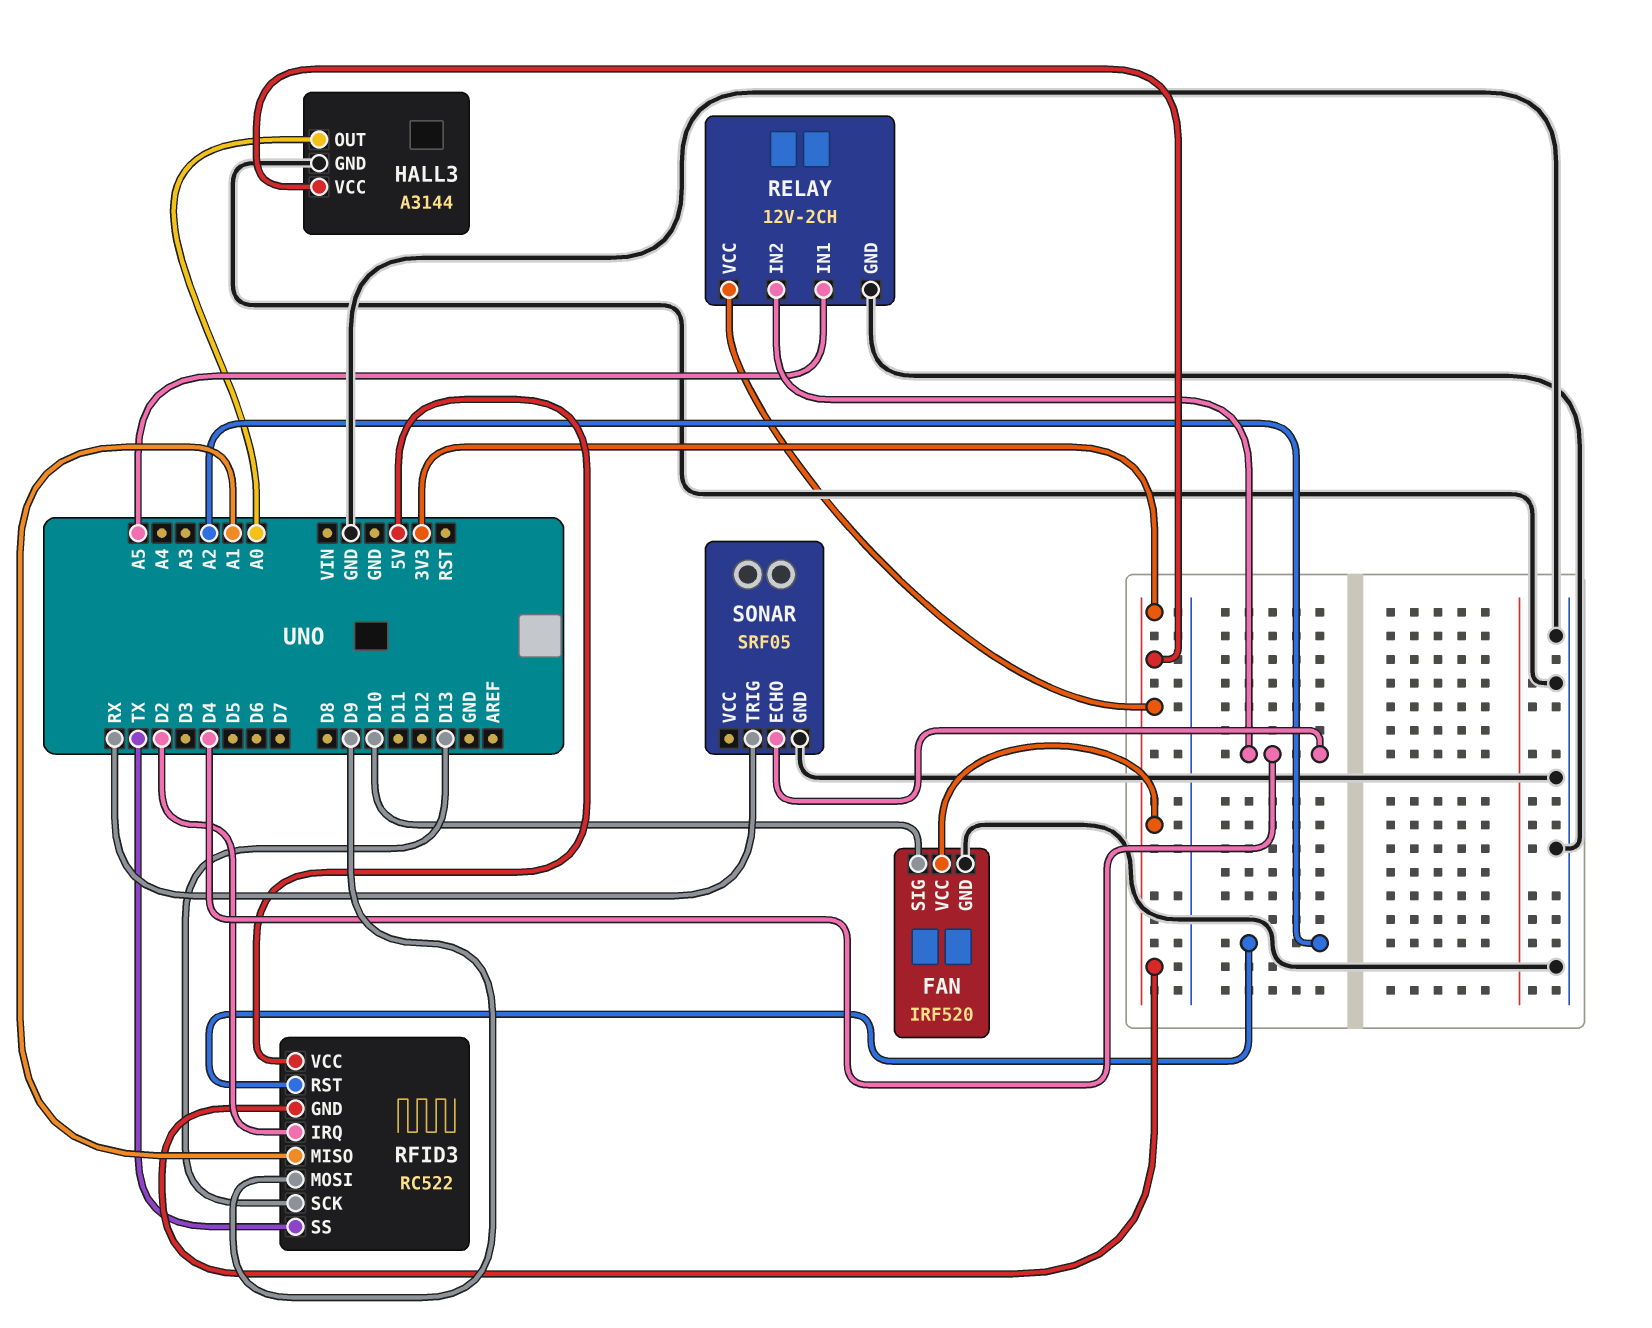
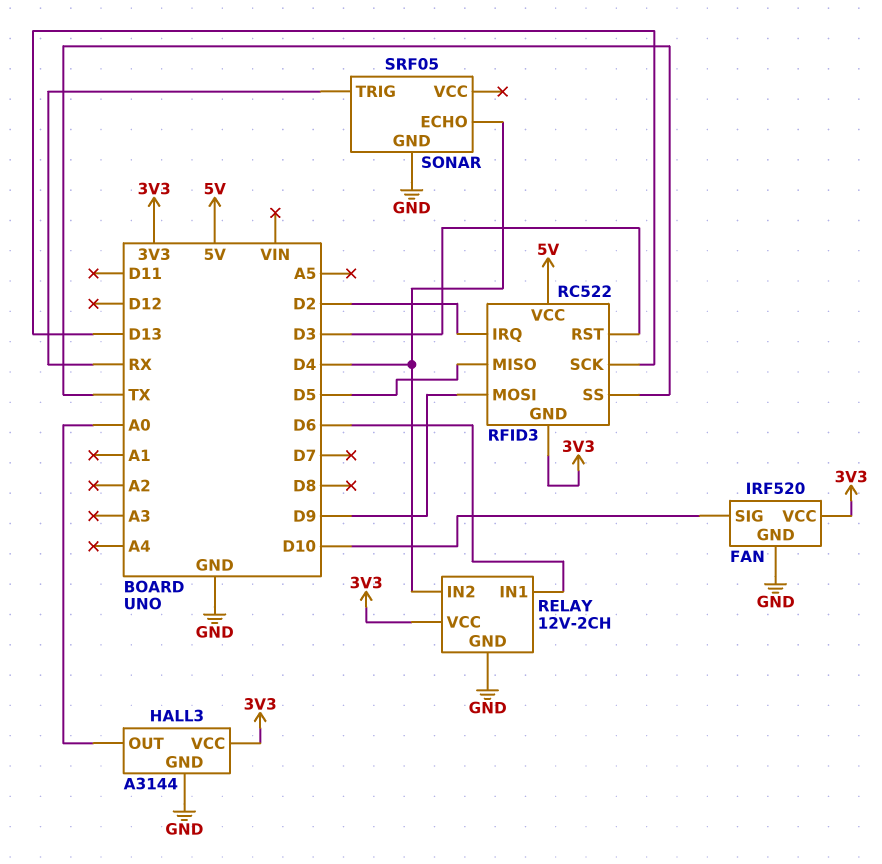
RELAY pin IN1: A5 -> D6
RFID3 pin MISO: A1 -> D5
RFID3 pin RST: A2 -> D3

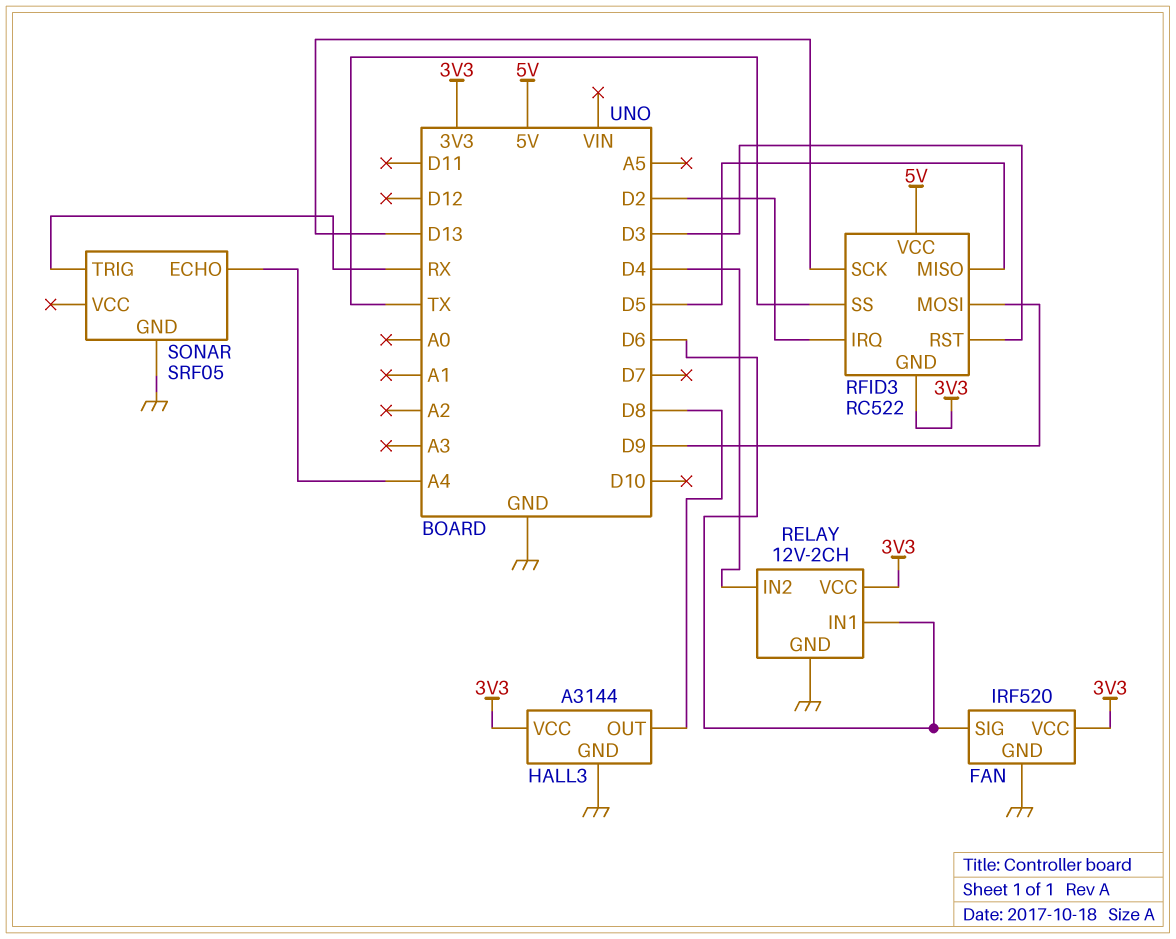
FAN pin SIG: D10 -> D6
HALL3 pin OUT: A0 -> D8
SONAR pin ECHO: D4 -> A4

